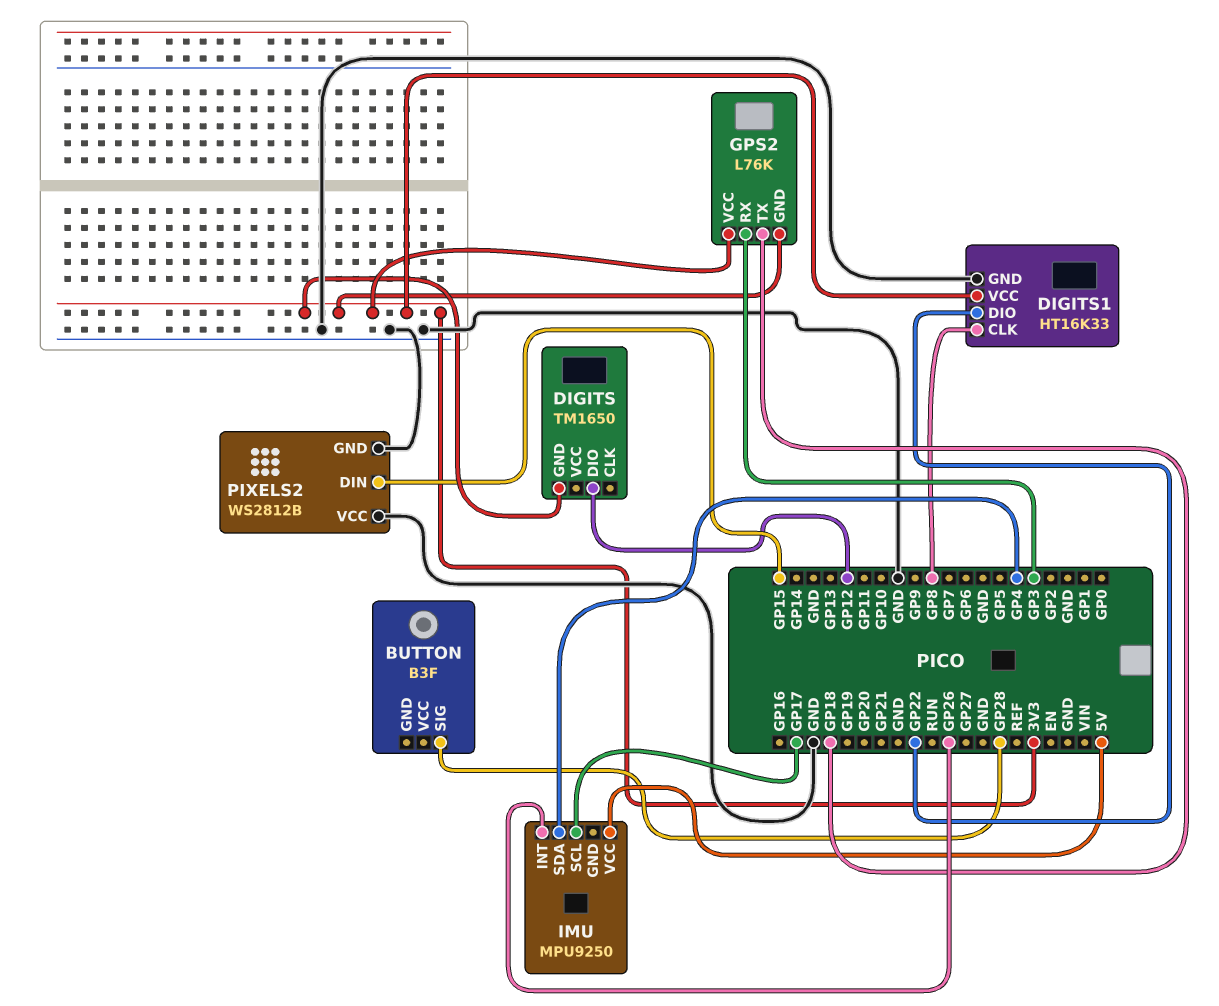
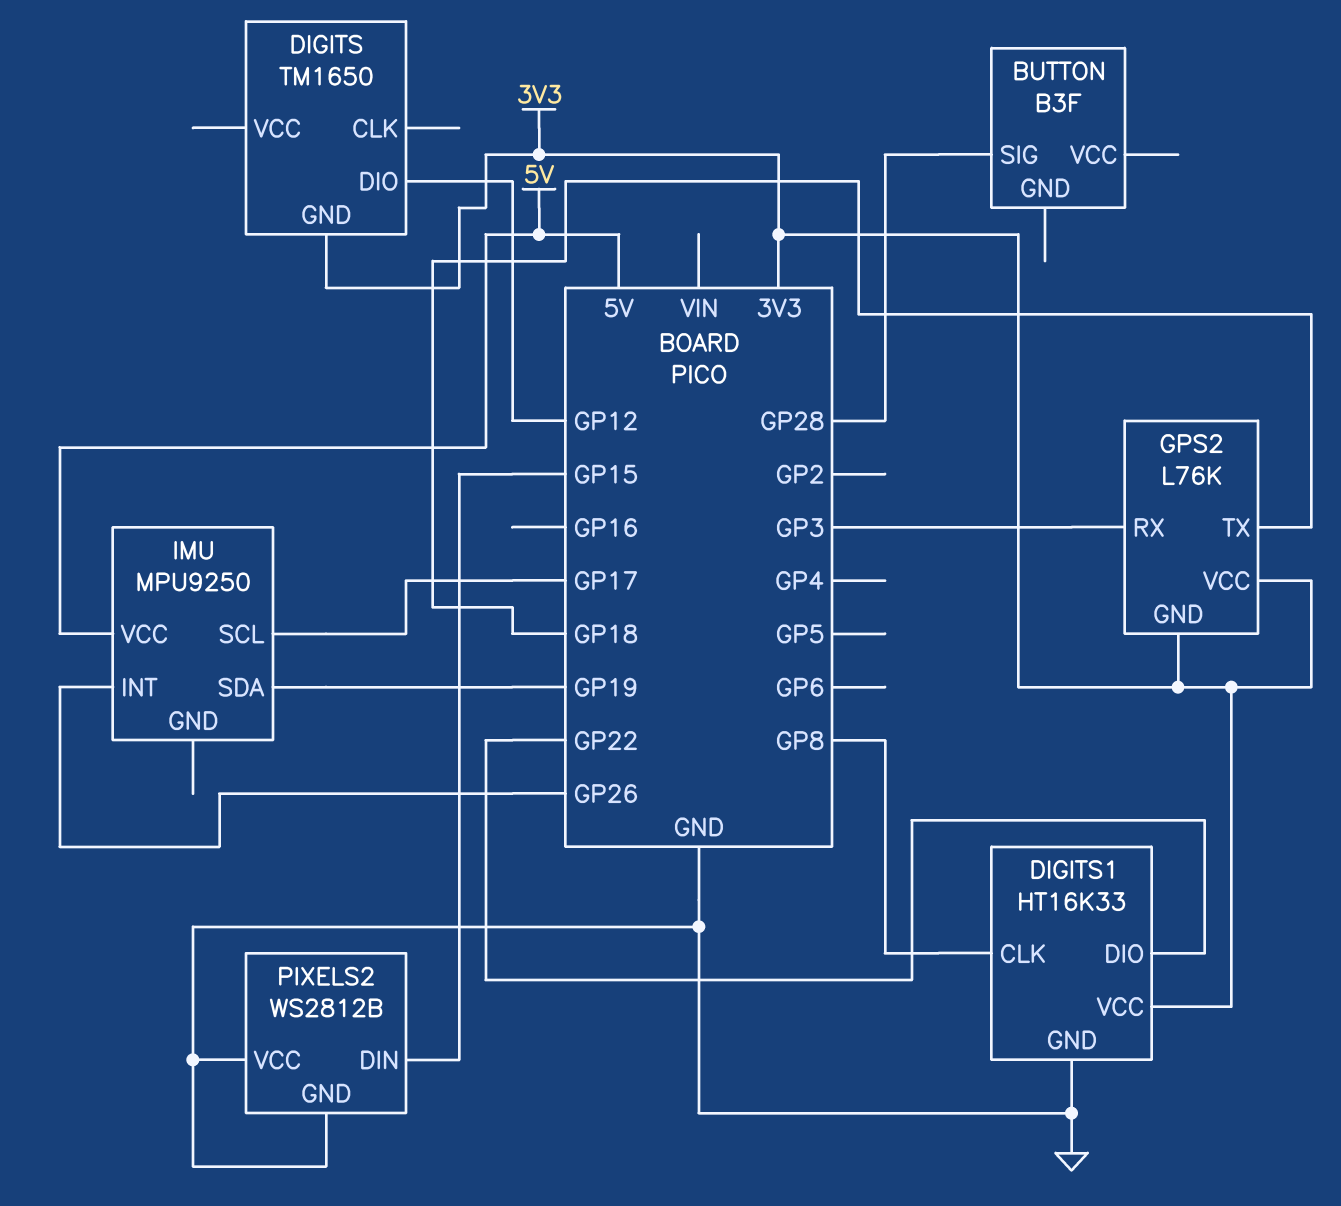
IMU pin SDA: GP4 -> GP19

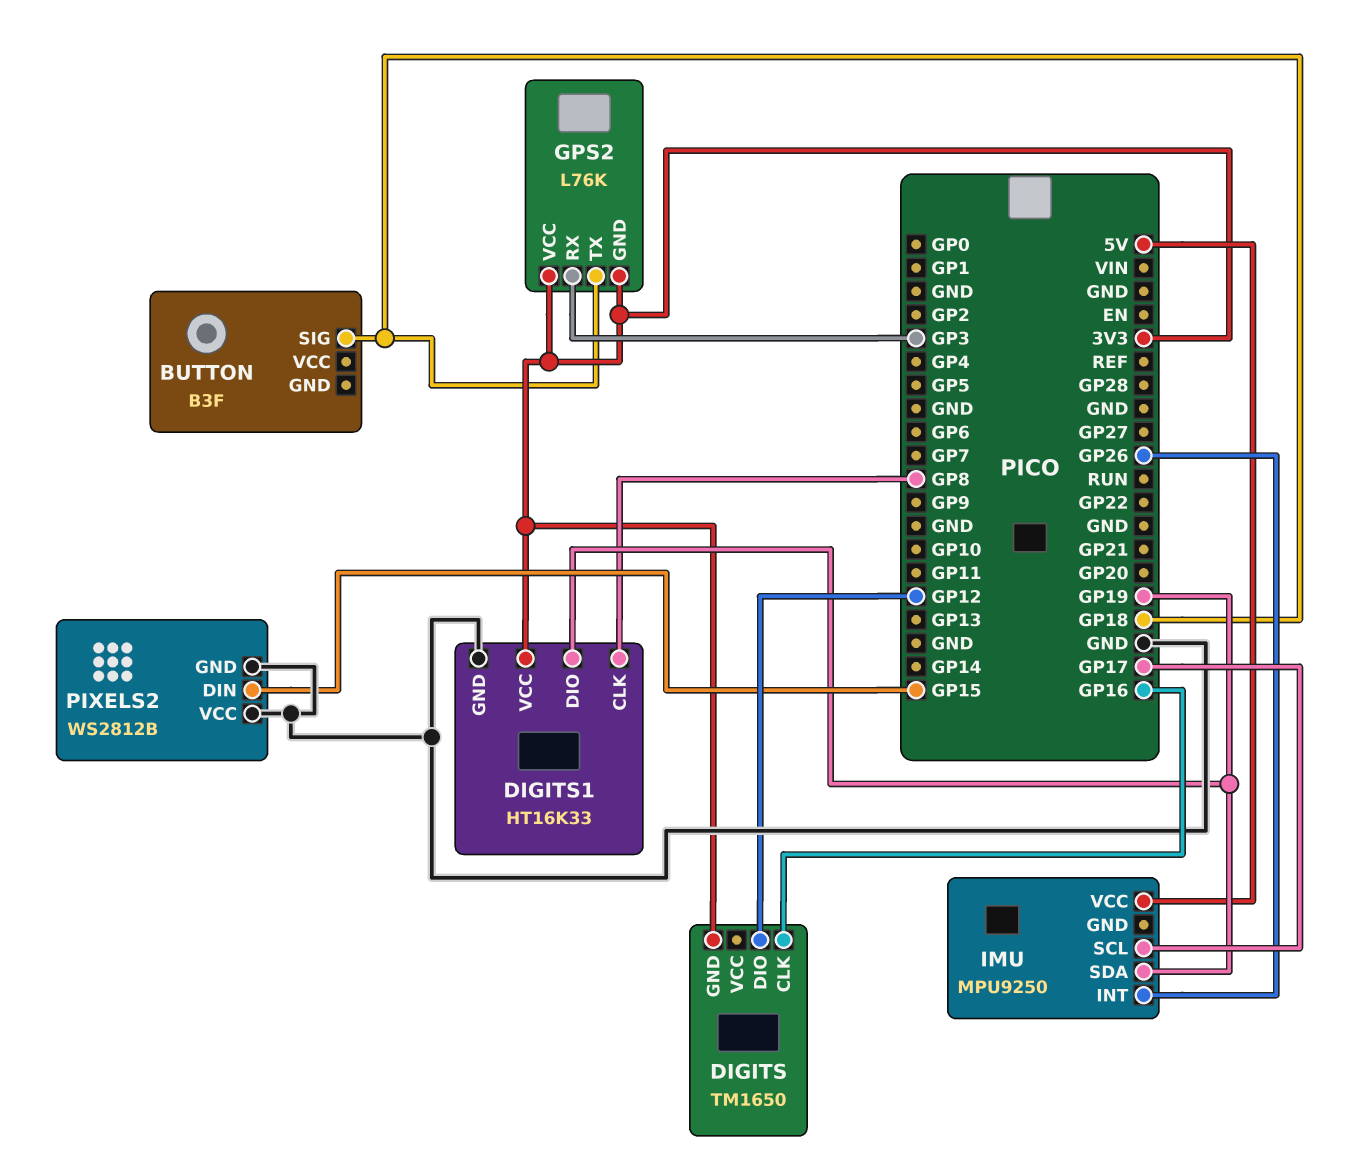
BUTTON pin SIG: GP28 -> GP18
DIGITS pin CLK: none -> GP16
DIGITS1 pin DIO: GP22 -> GP19

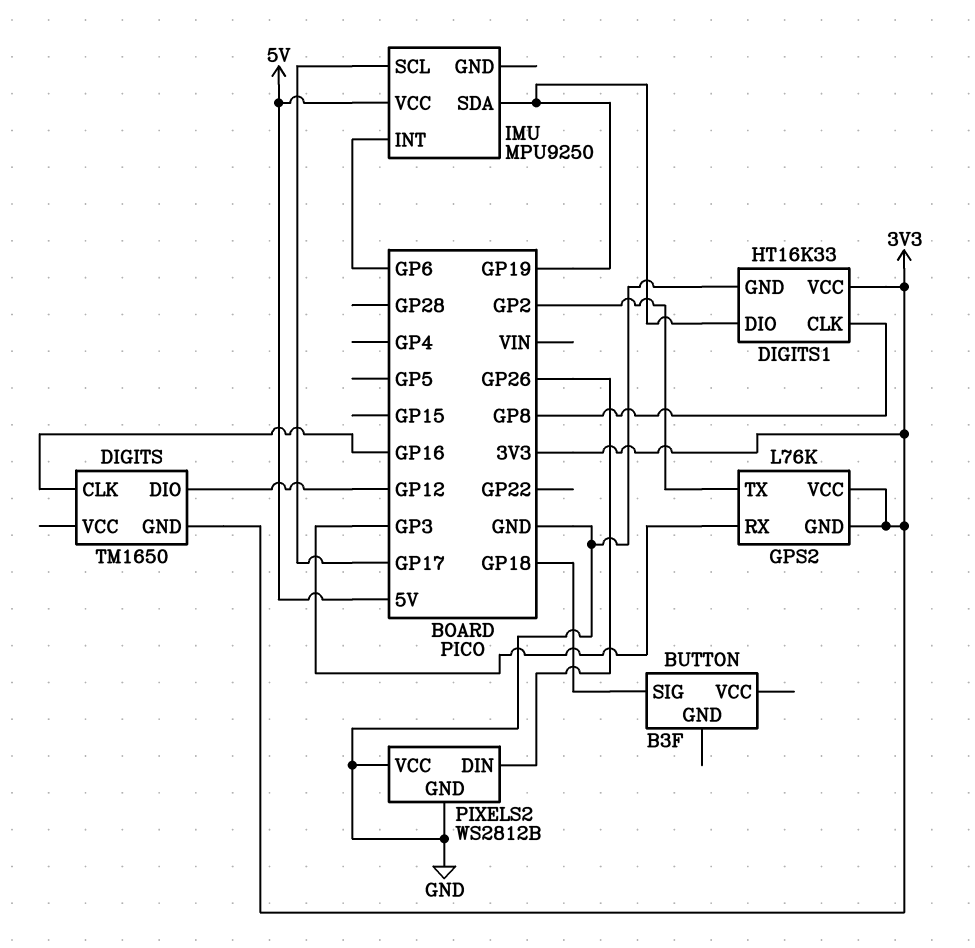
GPS2 pin TX: GP18 -> GP2
IMU pin INT: GP26 -> GP6
PIXELS2 pin DIN: GP15 -> GP26

